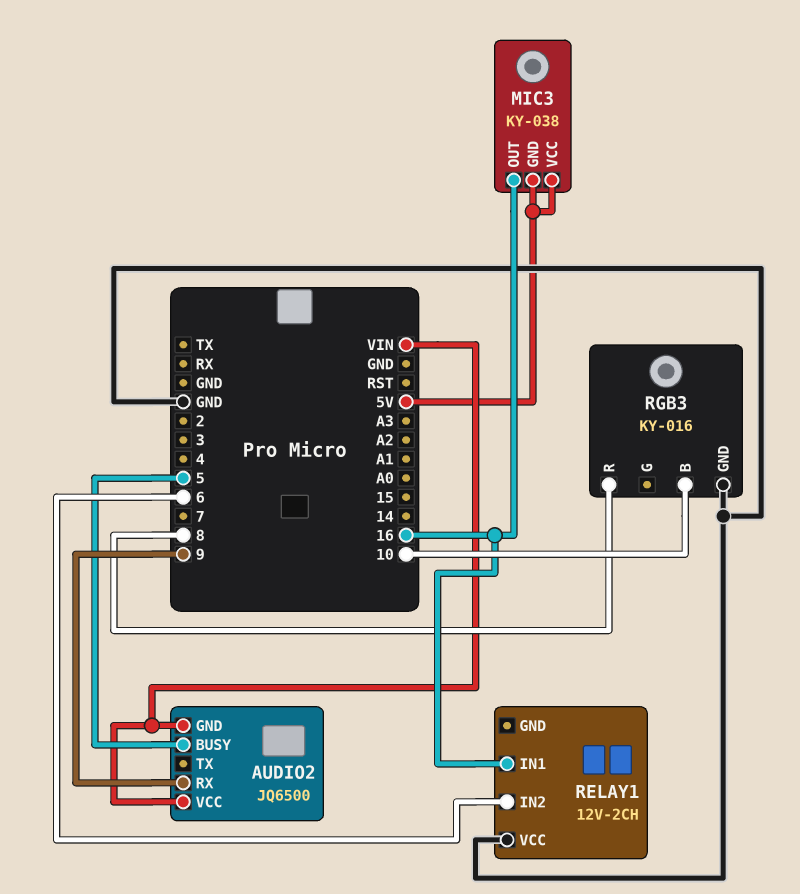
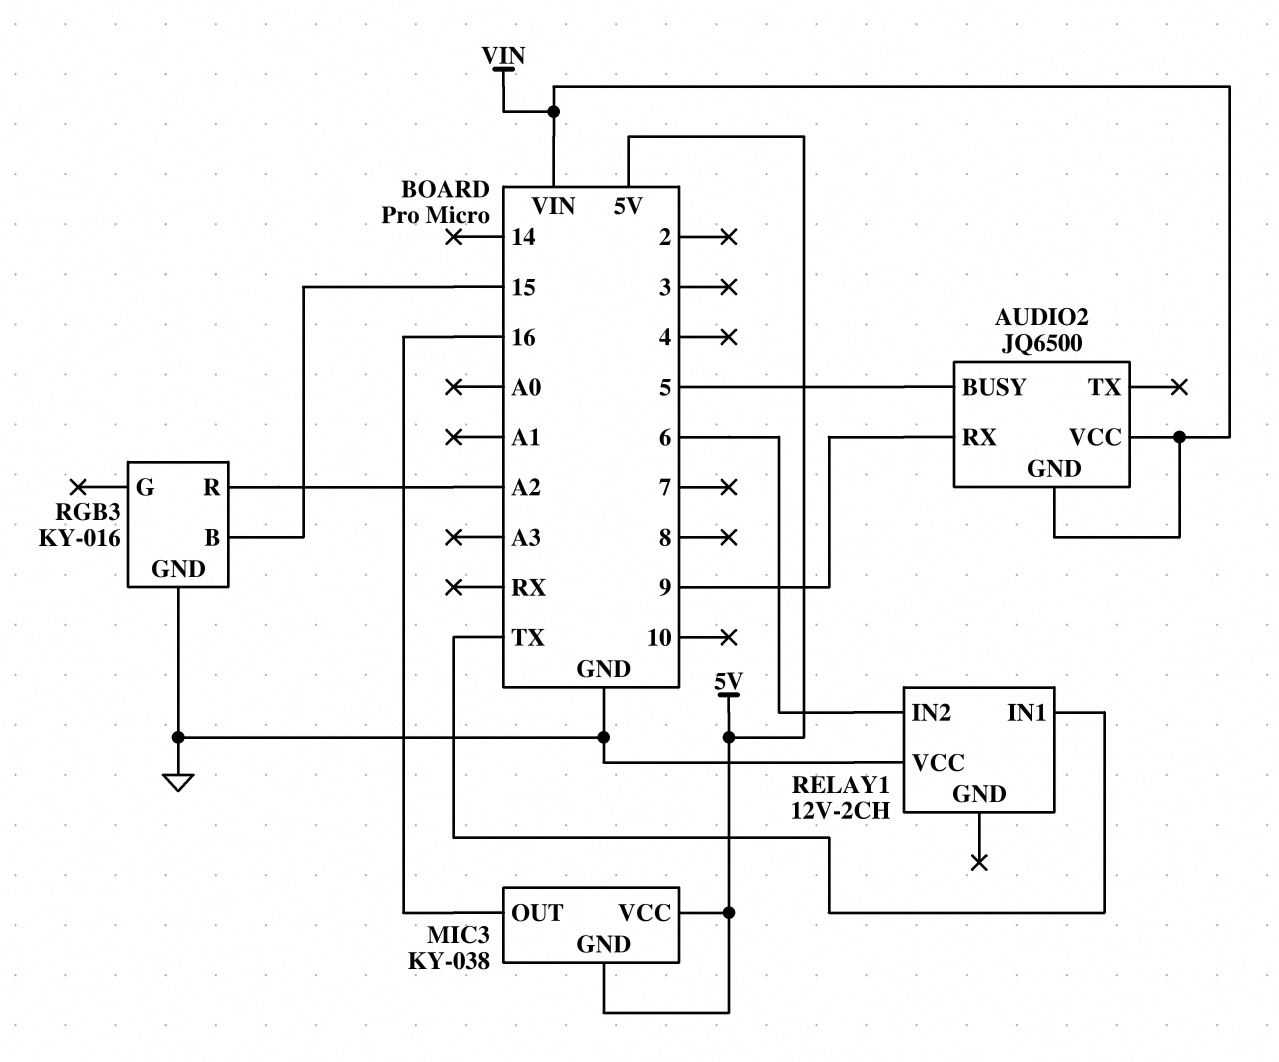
RELAY1 pin IN1: 16 -> TX
RGB3 pin B: 10 -> 15
RGB3 pin R: 8 -> A2

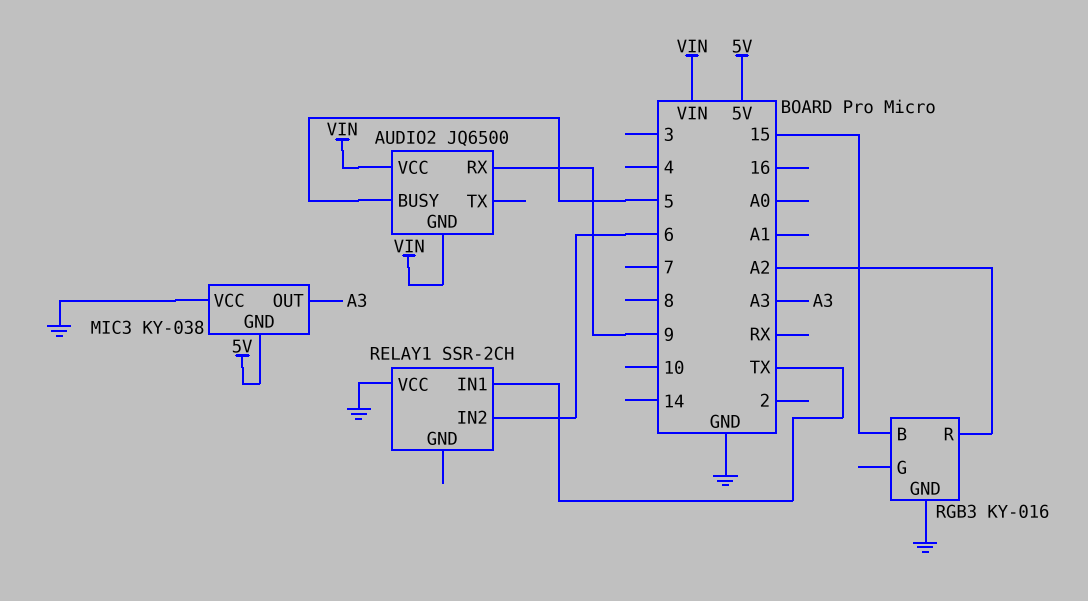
MIC3 pin OUT: 16 -> A3
MIC3 pin VCC: 5V -> GND
RELAY1: 12V-2CH -> SSR-2CH

